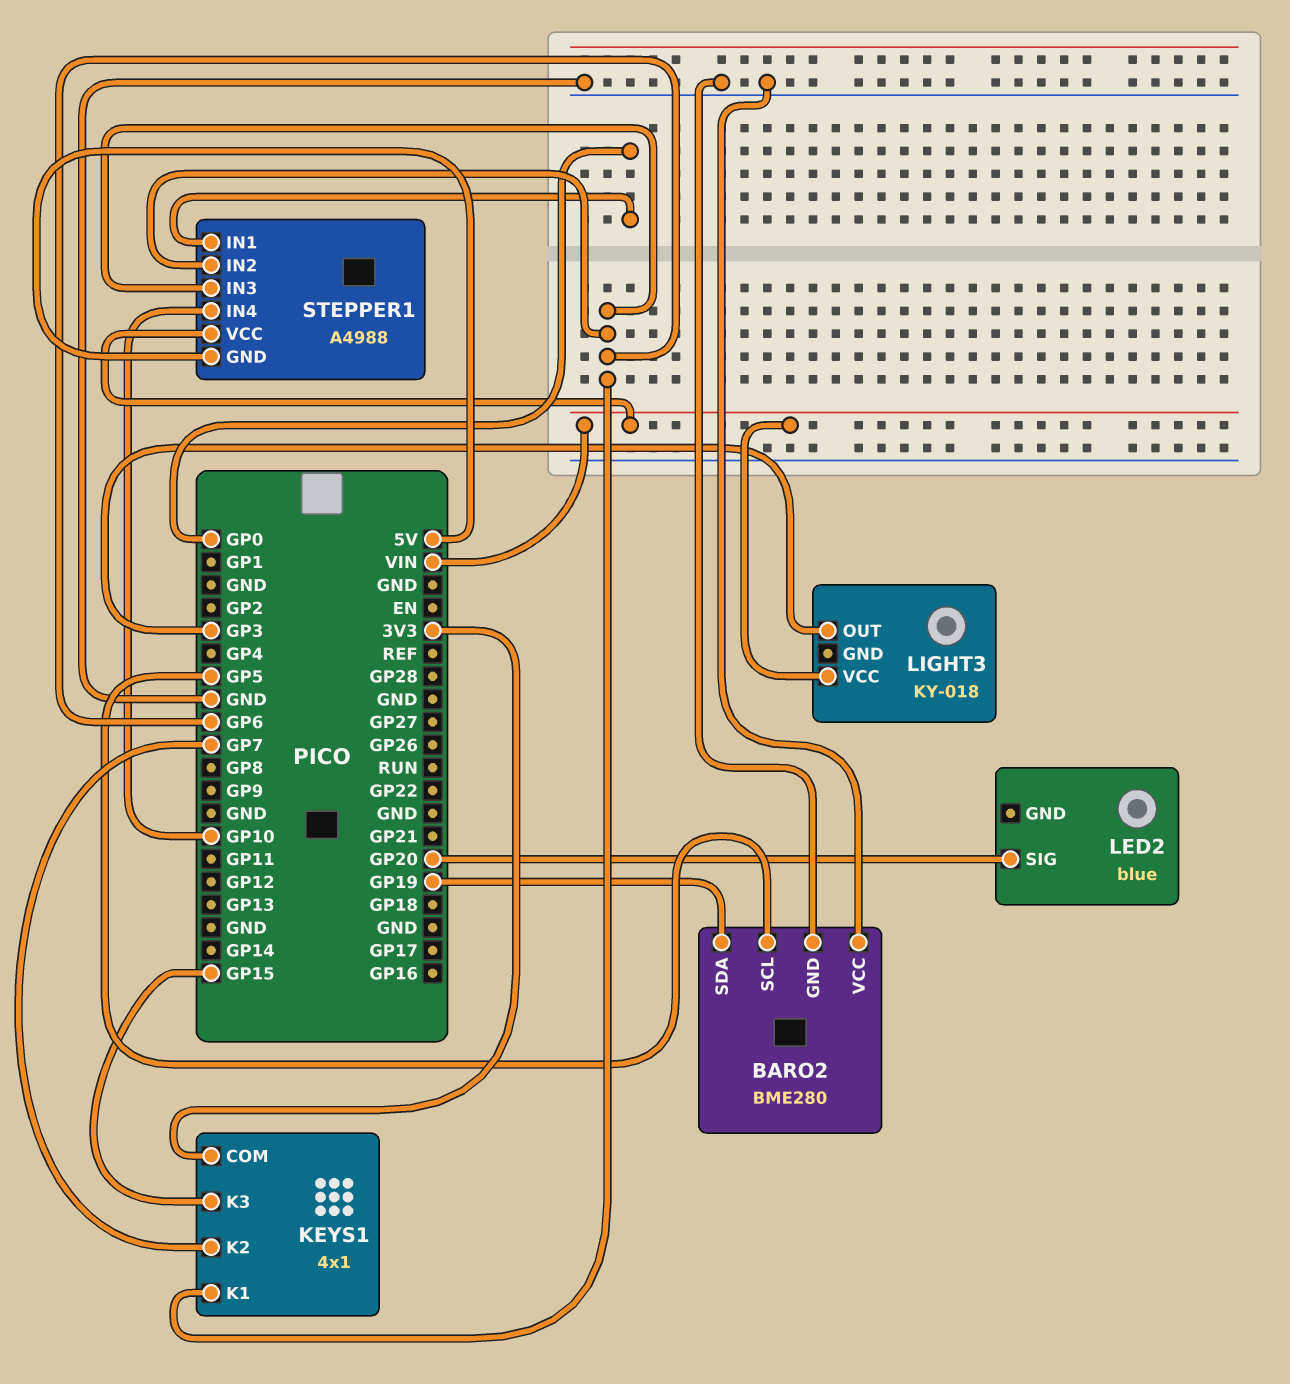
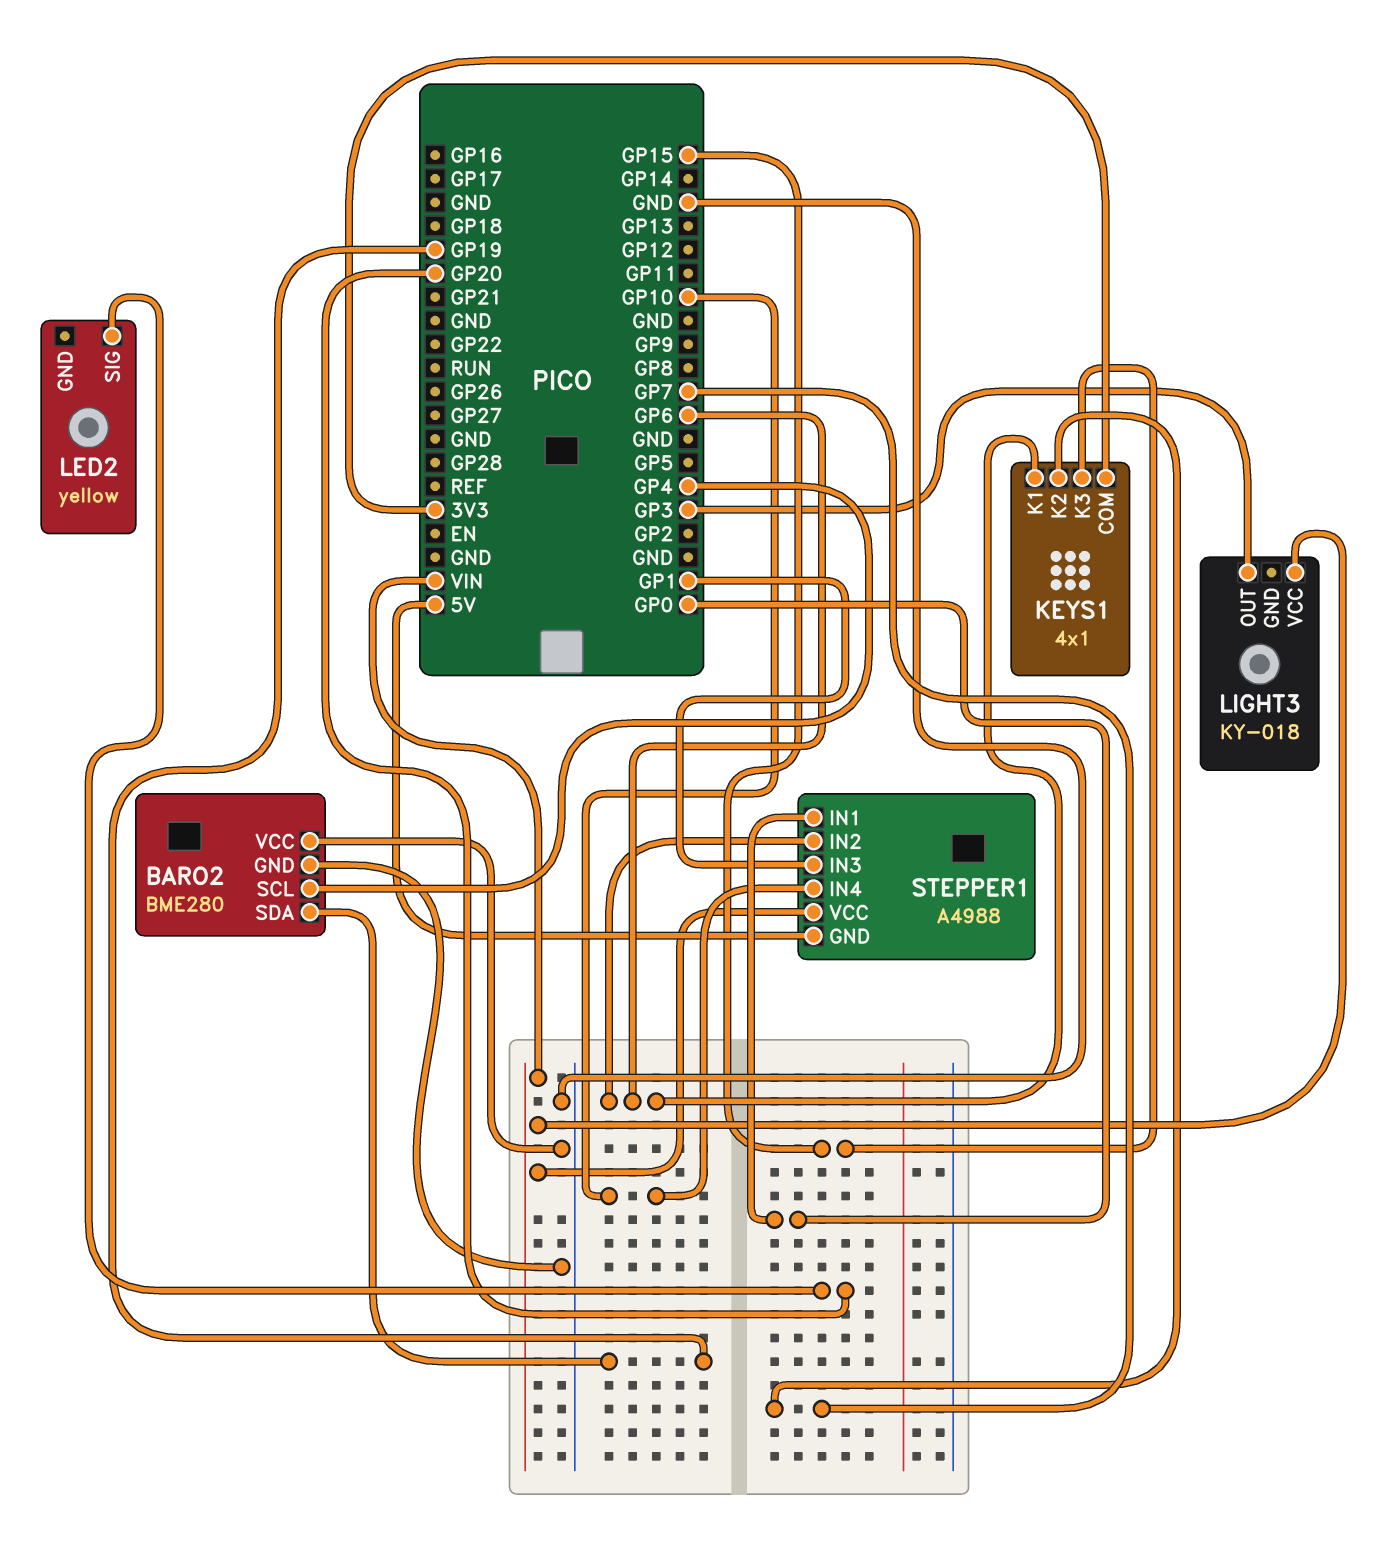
BARO2 pin SCL: GP5 -> GP4
LED2: blue -> yellow
STEPPER1 pin IN3: GP6 -> GP1

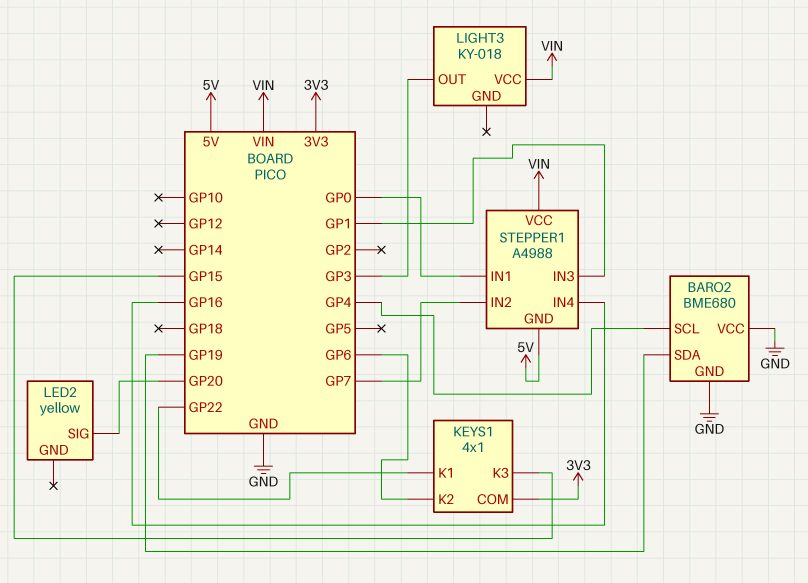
BARO2: BME280 -> BME680
KEYS1 pin K1: GP6 -> GP22
KEYS1 pin K2: GP7 -> GP6
STEPPER1 pin IN2: GP6 -> GP7
STEPPER1 pin IN4: GP10 -> GP16

